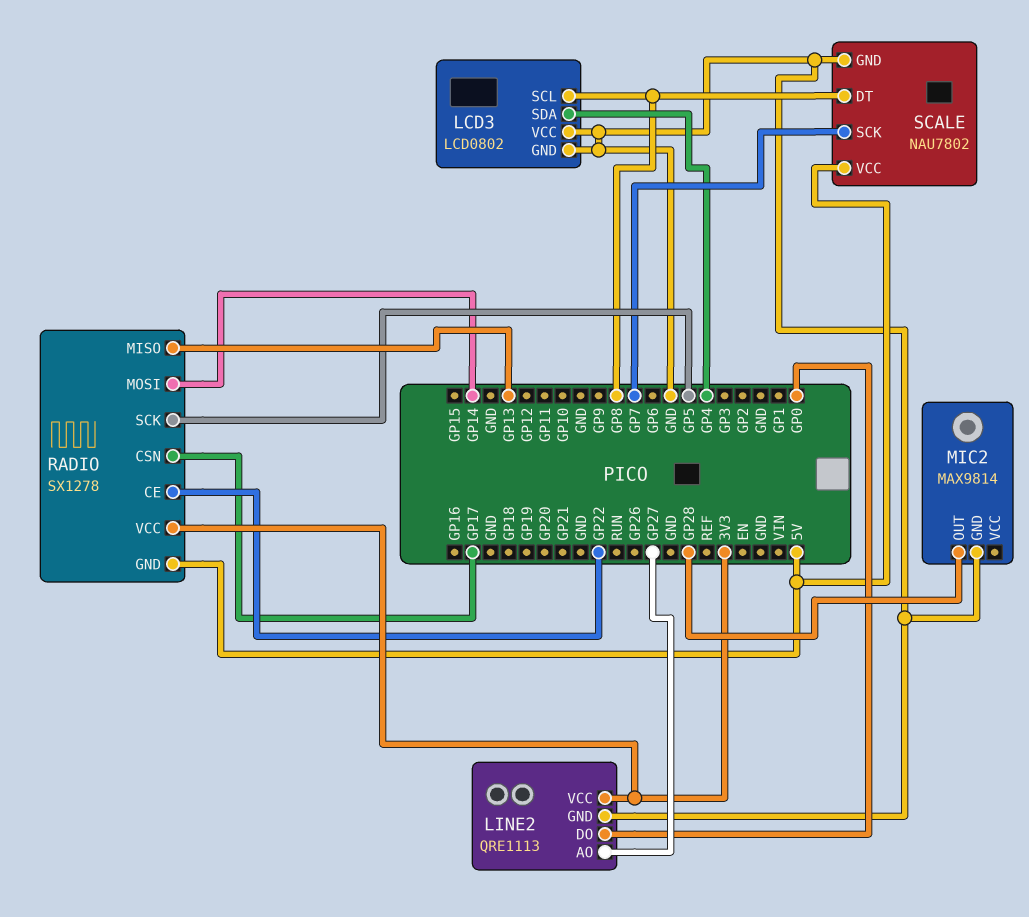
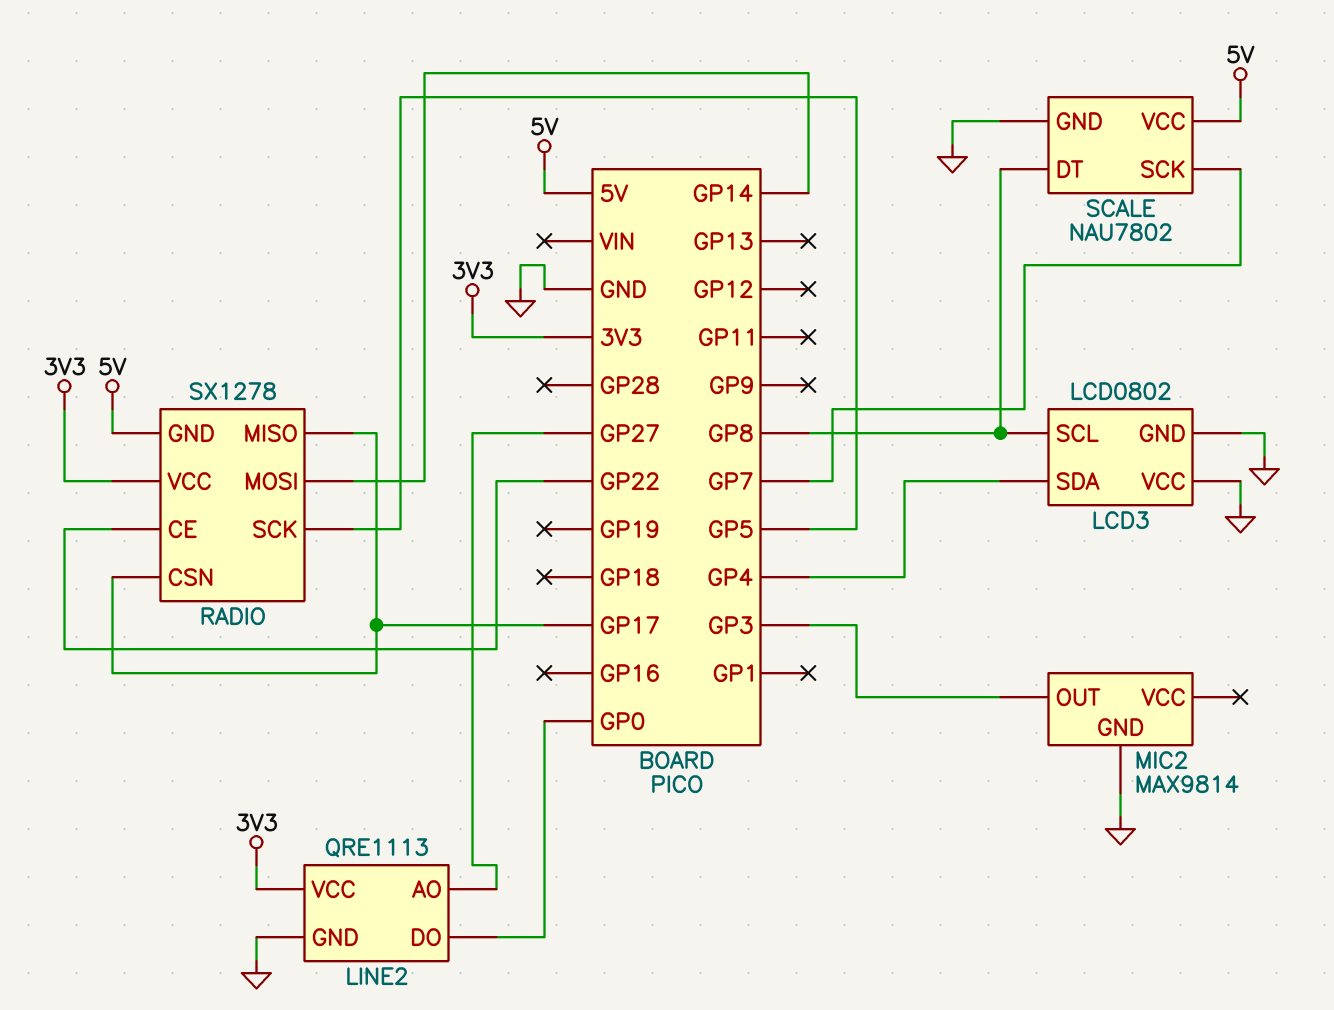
MIC2 pin OUT: GP28 -> GP3
RADIO pin MISO: GP13 -> GP17

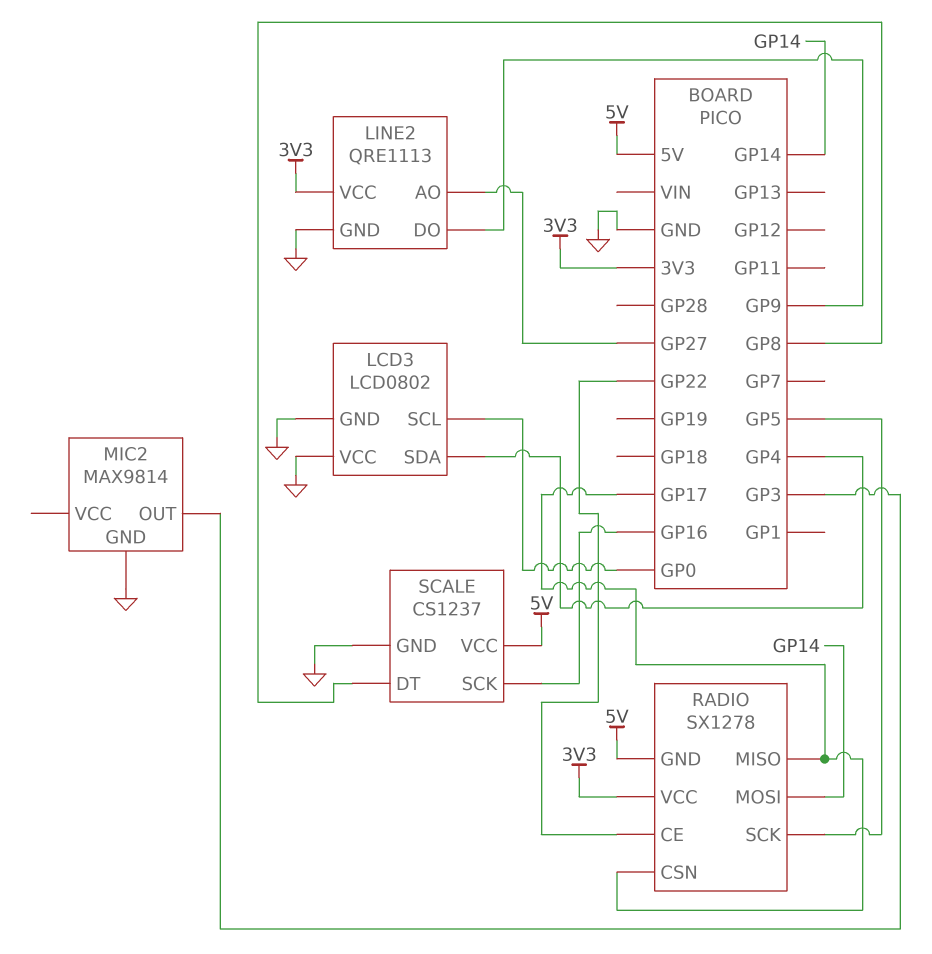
LCD3 pin SCL: GP8 -> GP0
LINE2 pin DO: GP0 -> GP9
SCALE: NAU7802 -> CS1237
SCALE pin SCK: GP7 -> GP16

